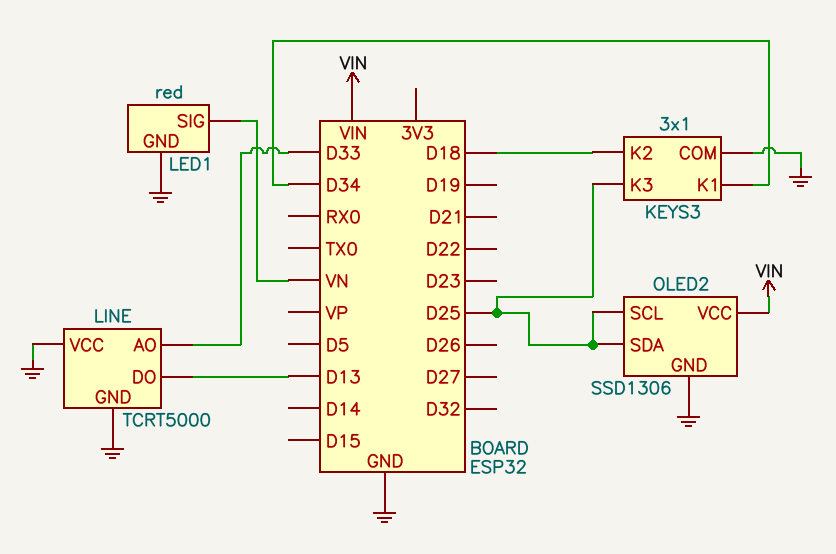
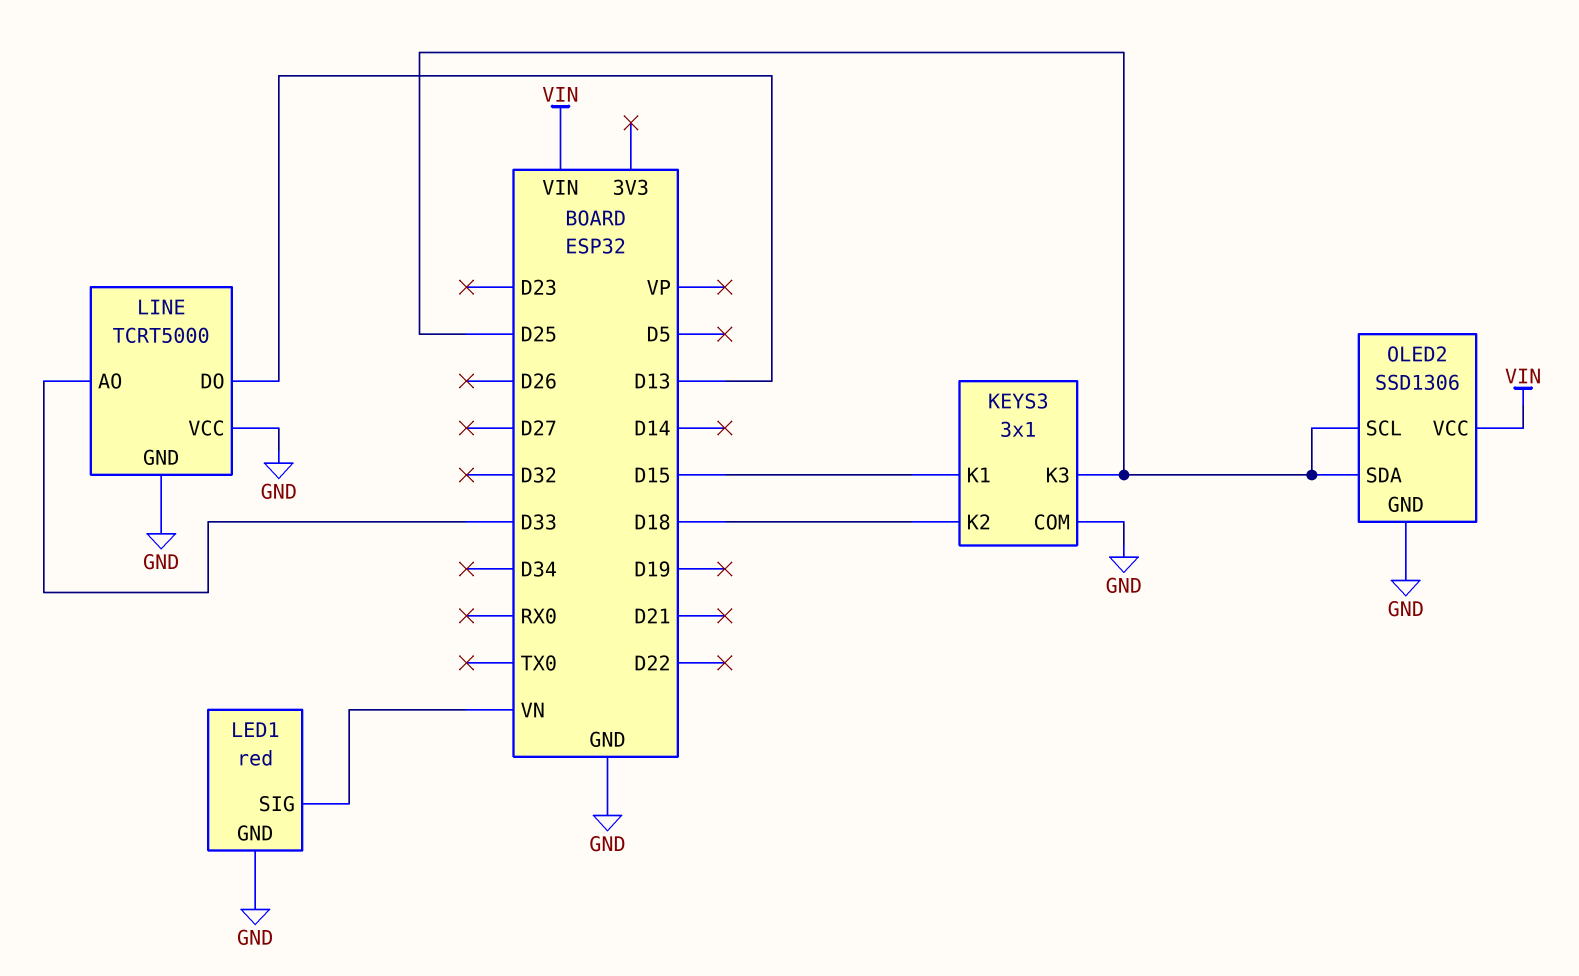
KEYS3 pin K1: D34 -> D15

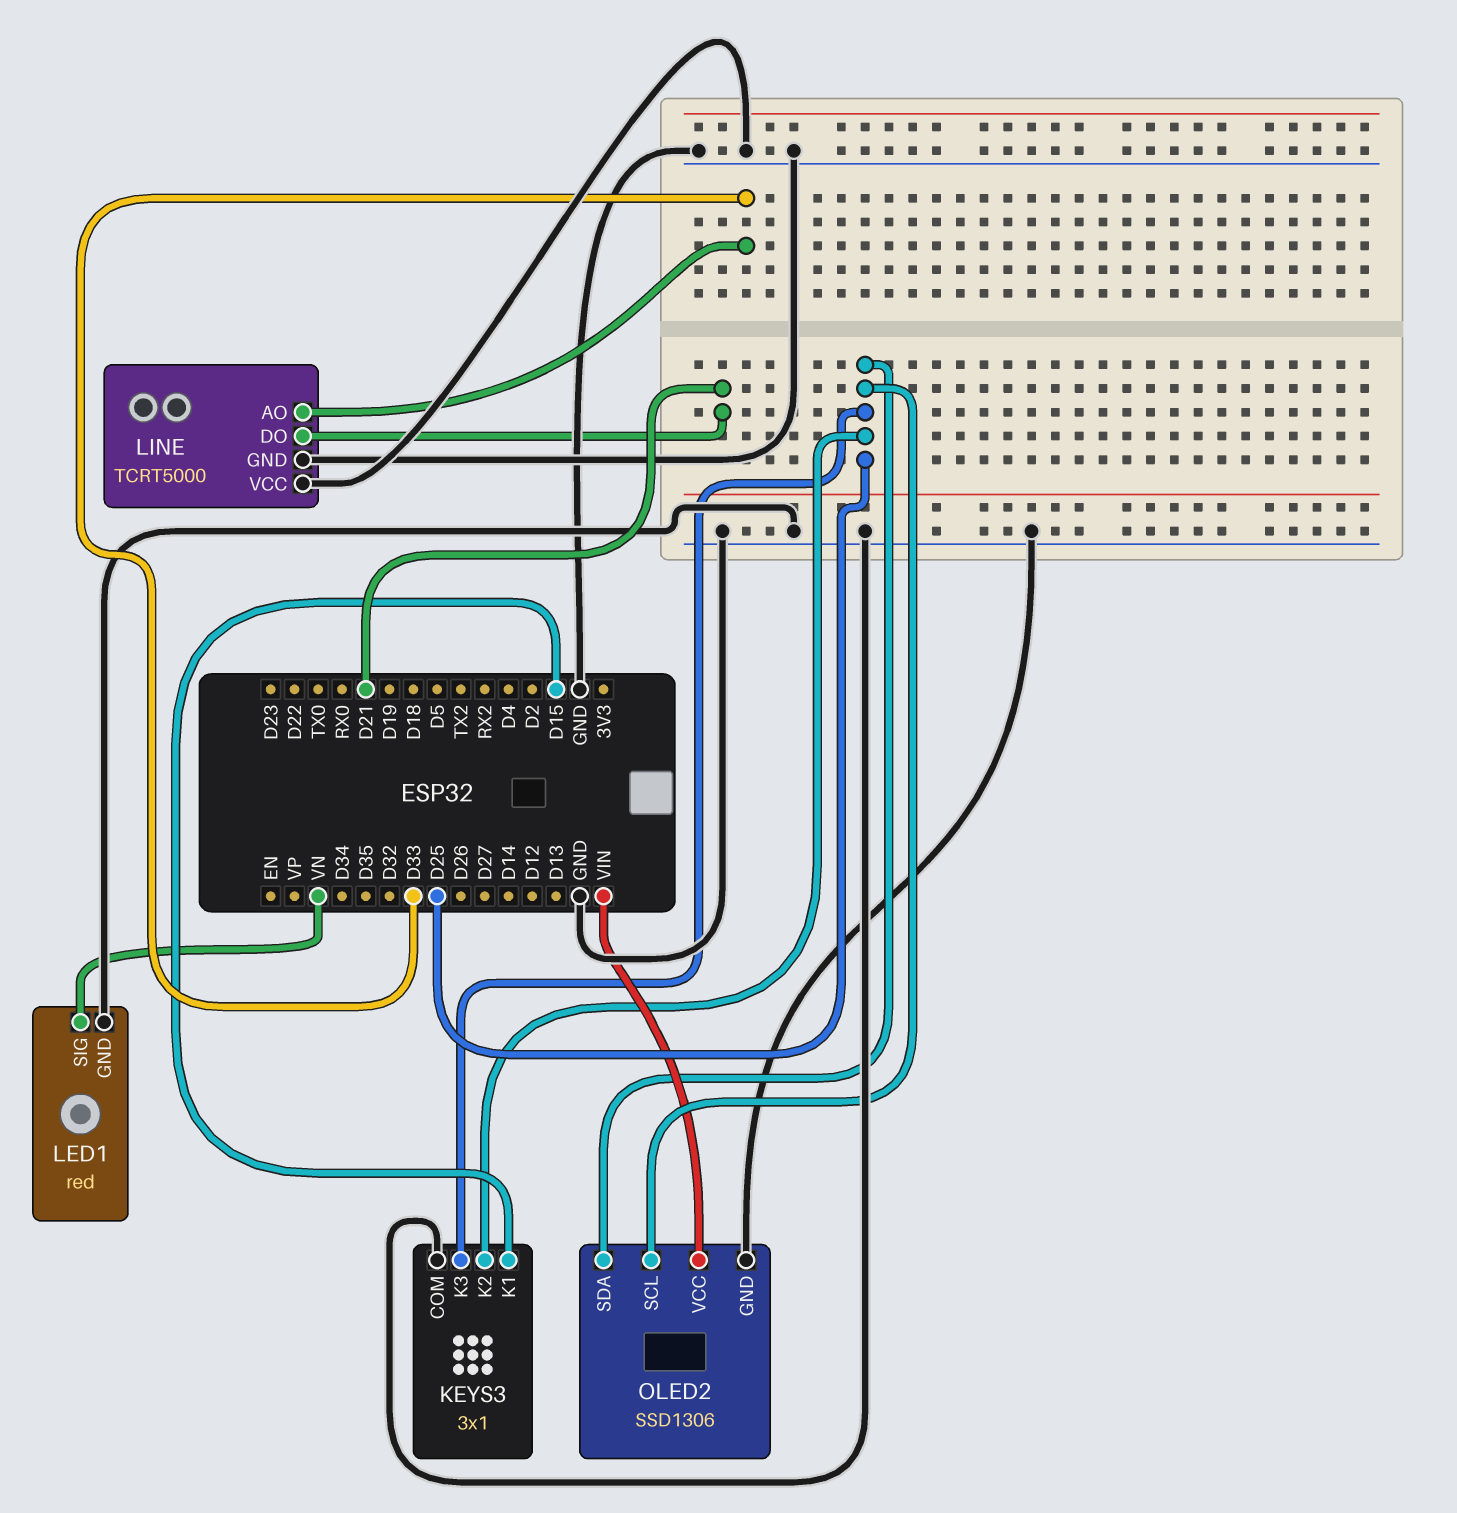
KEYS3 pin K2: D18 -> D25
LINE pin DO: D13 -> D21

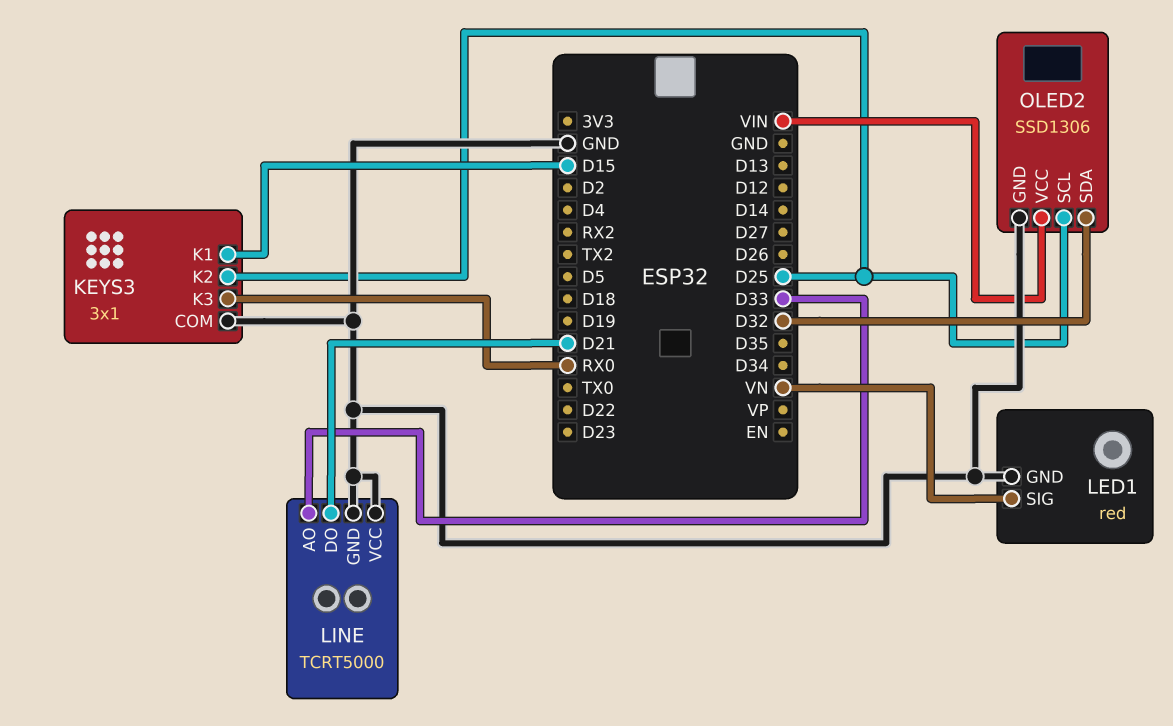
KEYS3 pin K3: D25 -> RX0
OLED2 pin SDA: D25 -> D32

